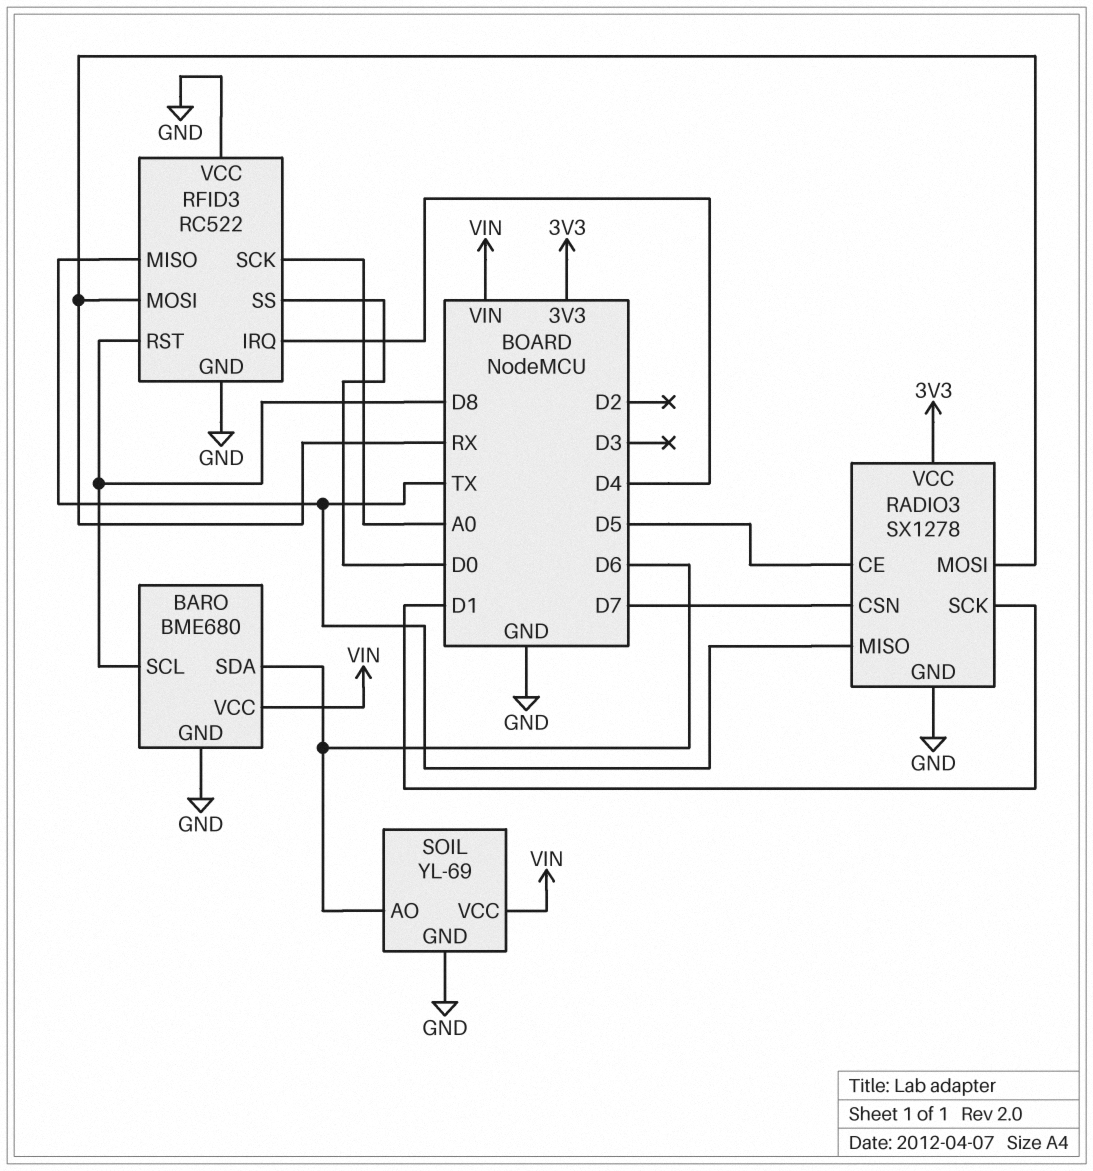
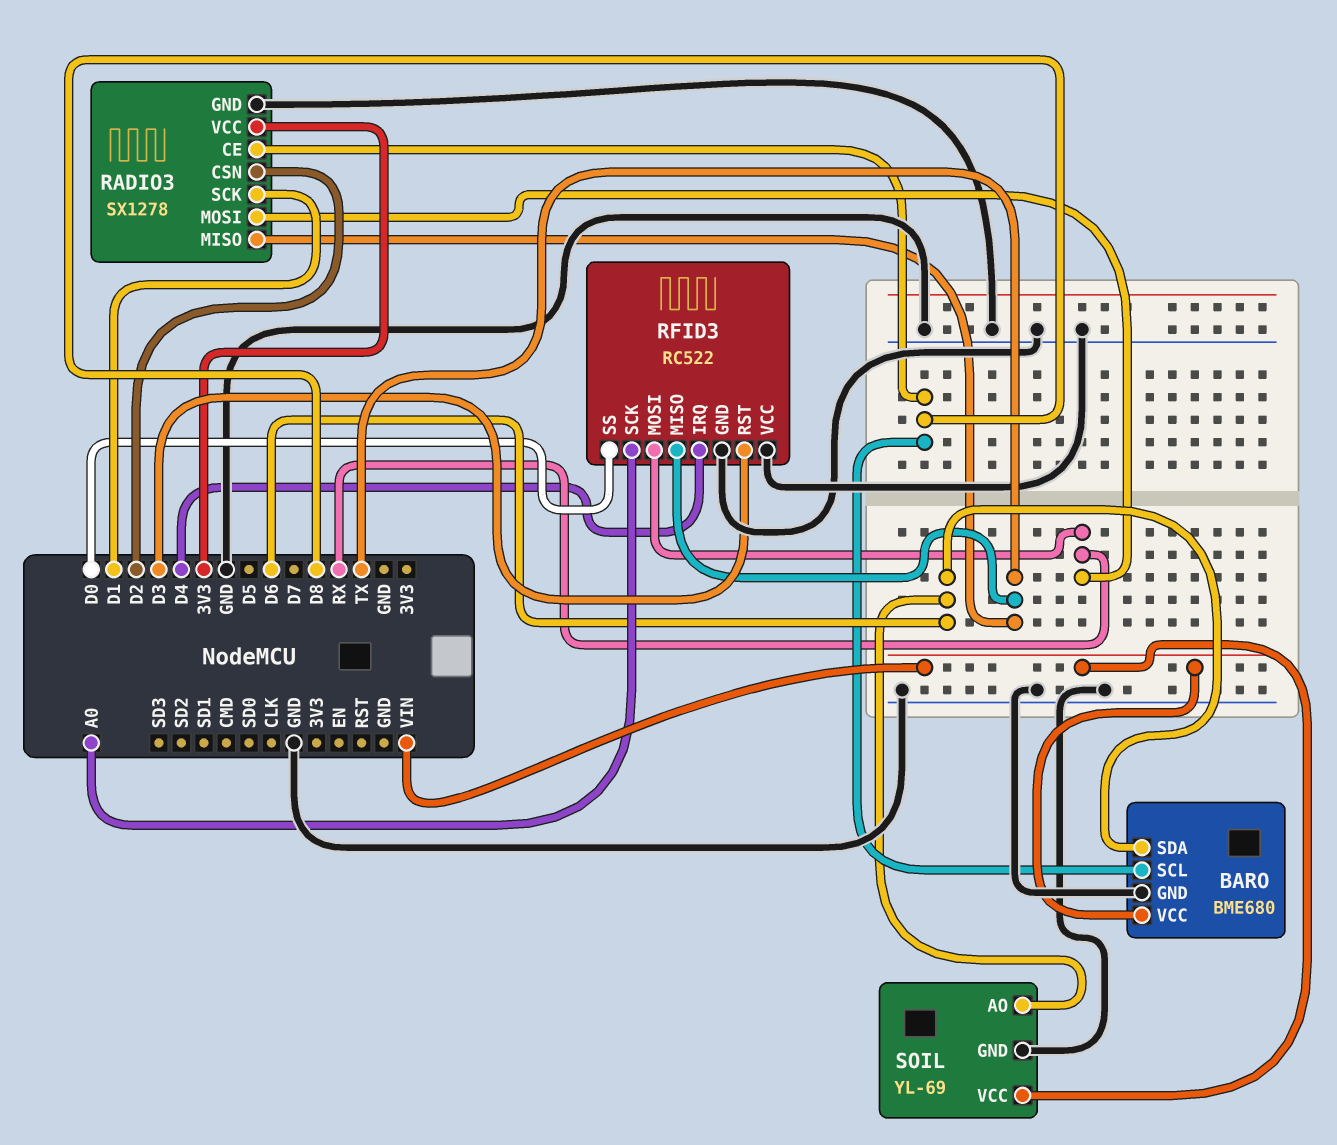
RADIO3 pin CE: D5 -> D8
RADIO3 pin CSN: D7 -> D2
RFID3 pin RST: D8 -> D3

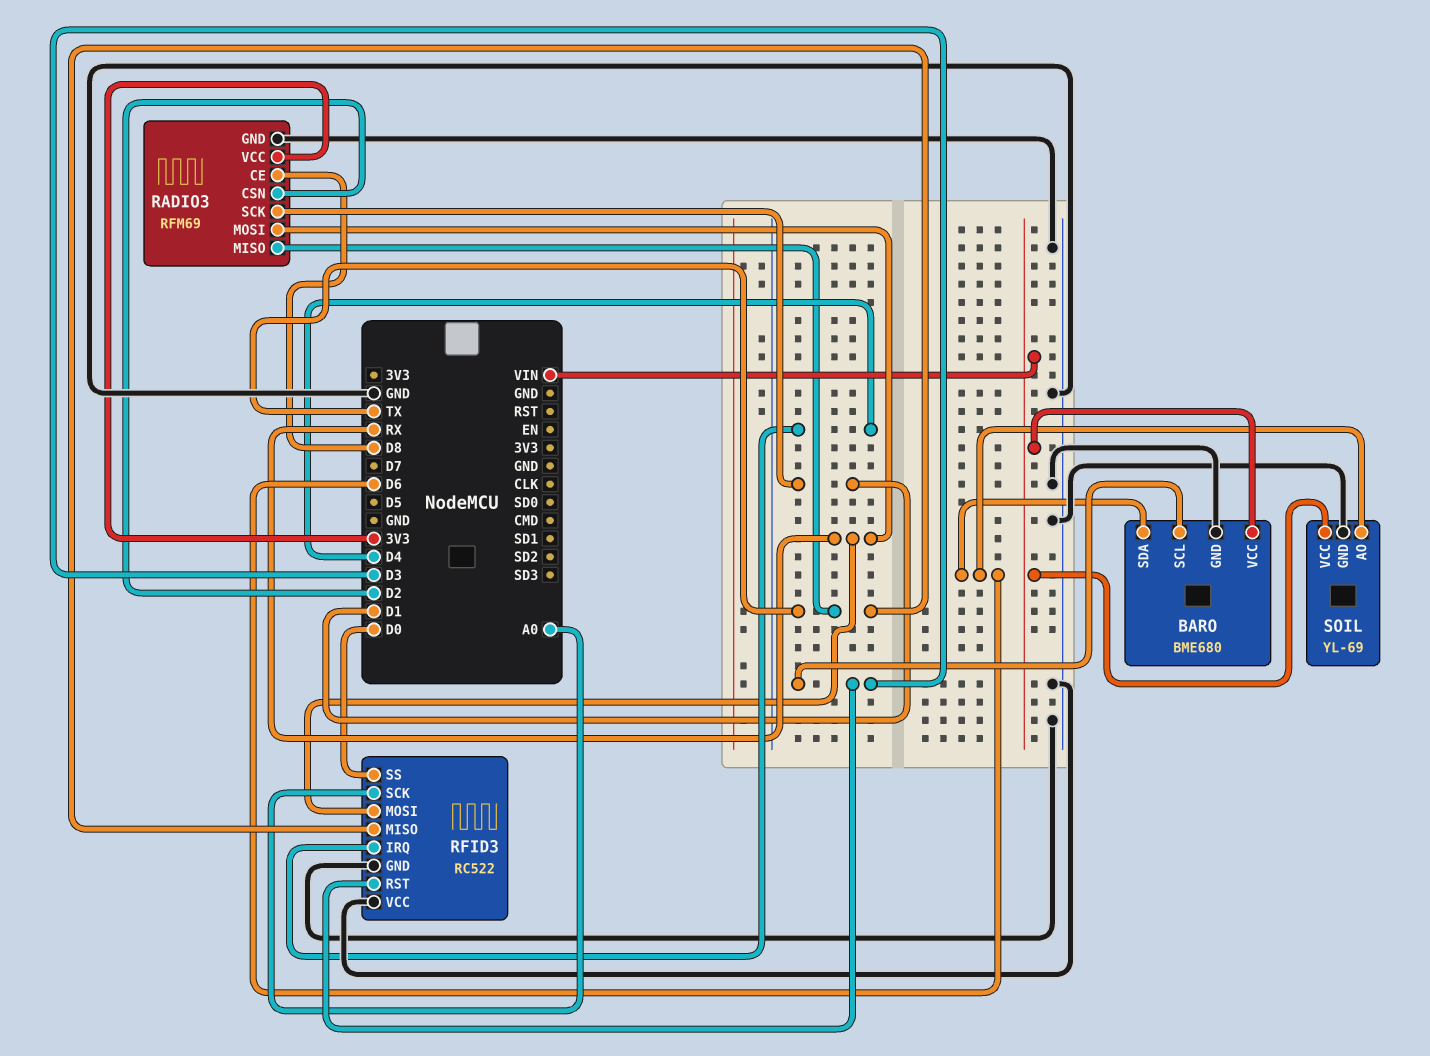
BARO pin SCL: D8 -> D3
RADIO3: SX1278 -> RFM69

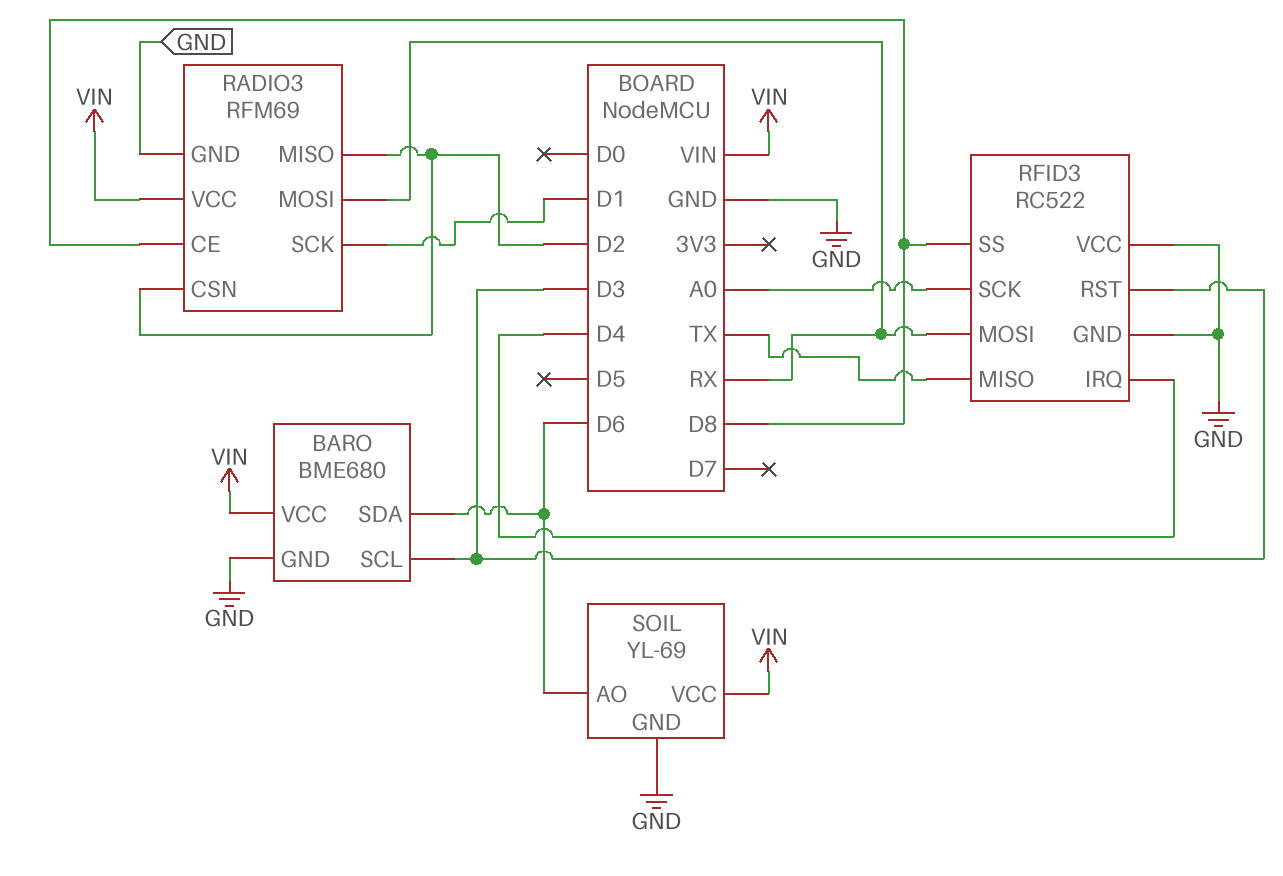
RADIO3 pin MISO: TX -> D2
RADIO3 pin VCC: 3V3 -> VIN
RFID3 pin SS: D0 -> D8

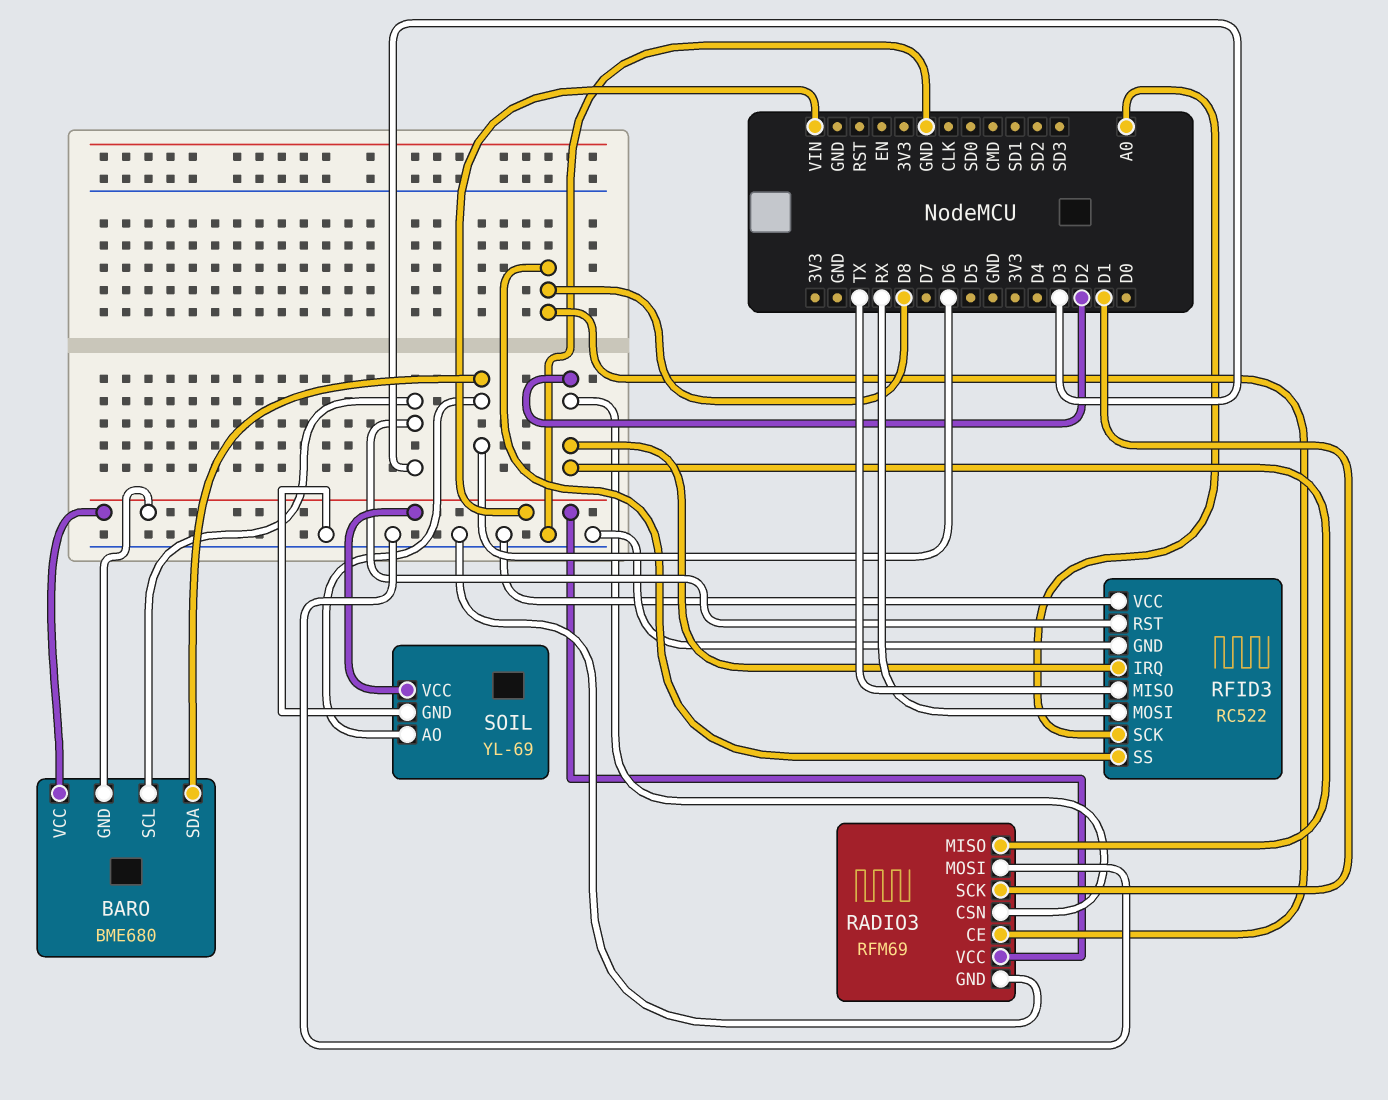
BARO pin GND: GND -> VIN
RADIO3 pin MOSI: RX -> GND
RFID3 pin IRQ: D4 -> D2

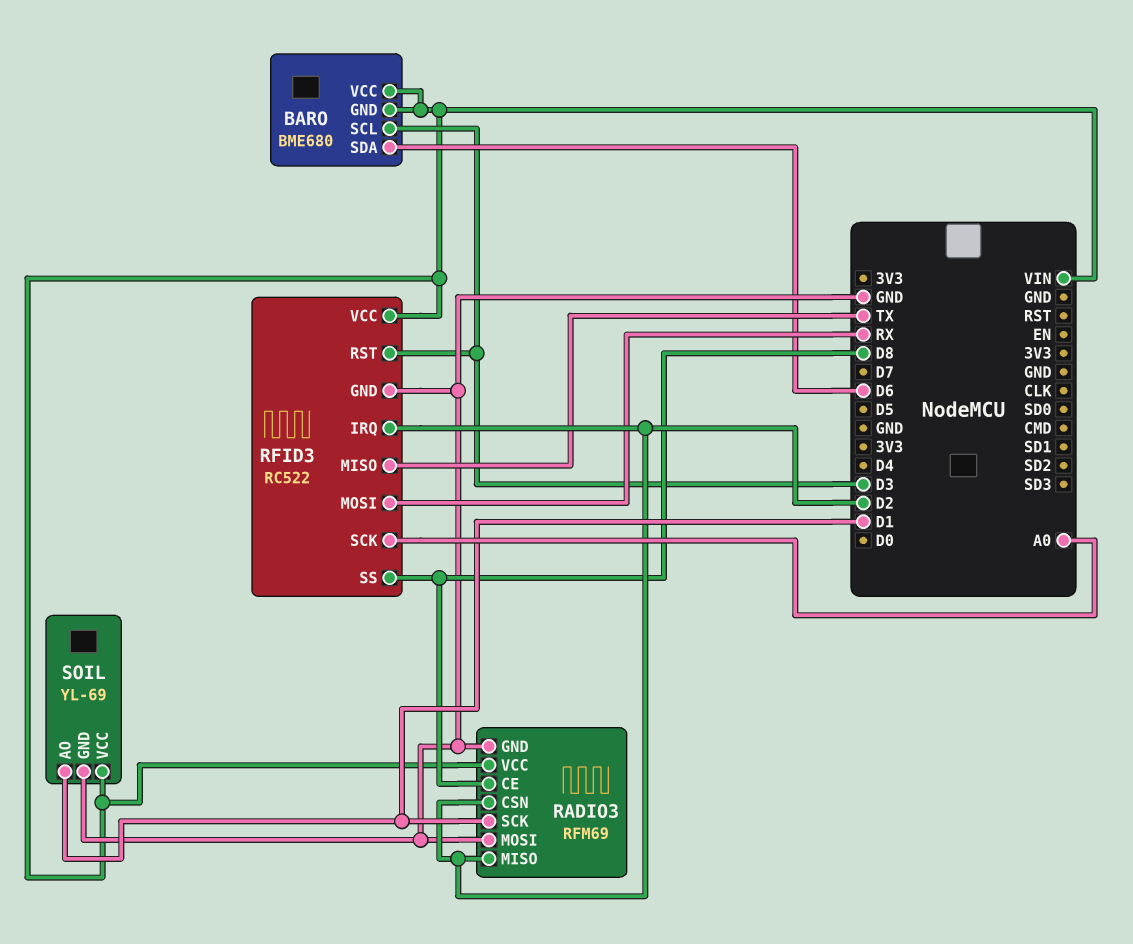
RFID3 pin VCC: GND -> VIN
SOIL pin AO: D6 -> D1

